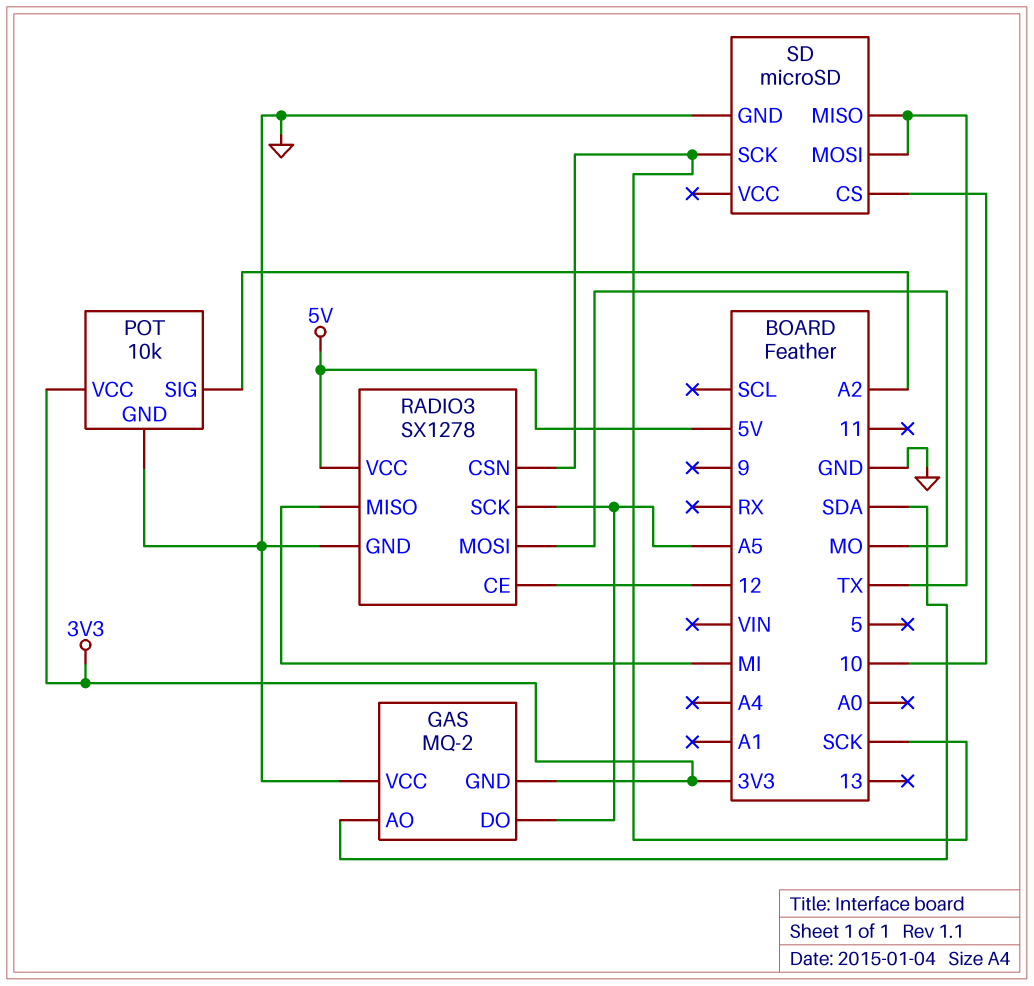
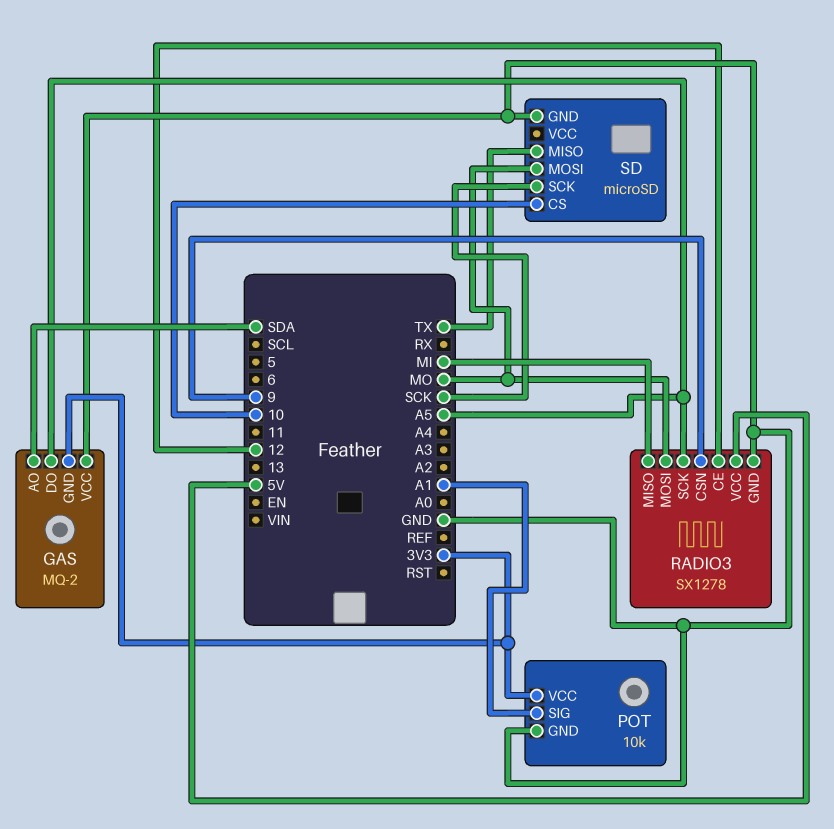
POT pin SIG: A2 -> A1
RADIO3 pin CSN: SCK -> 9
SD pin MOSI: TX -> MO

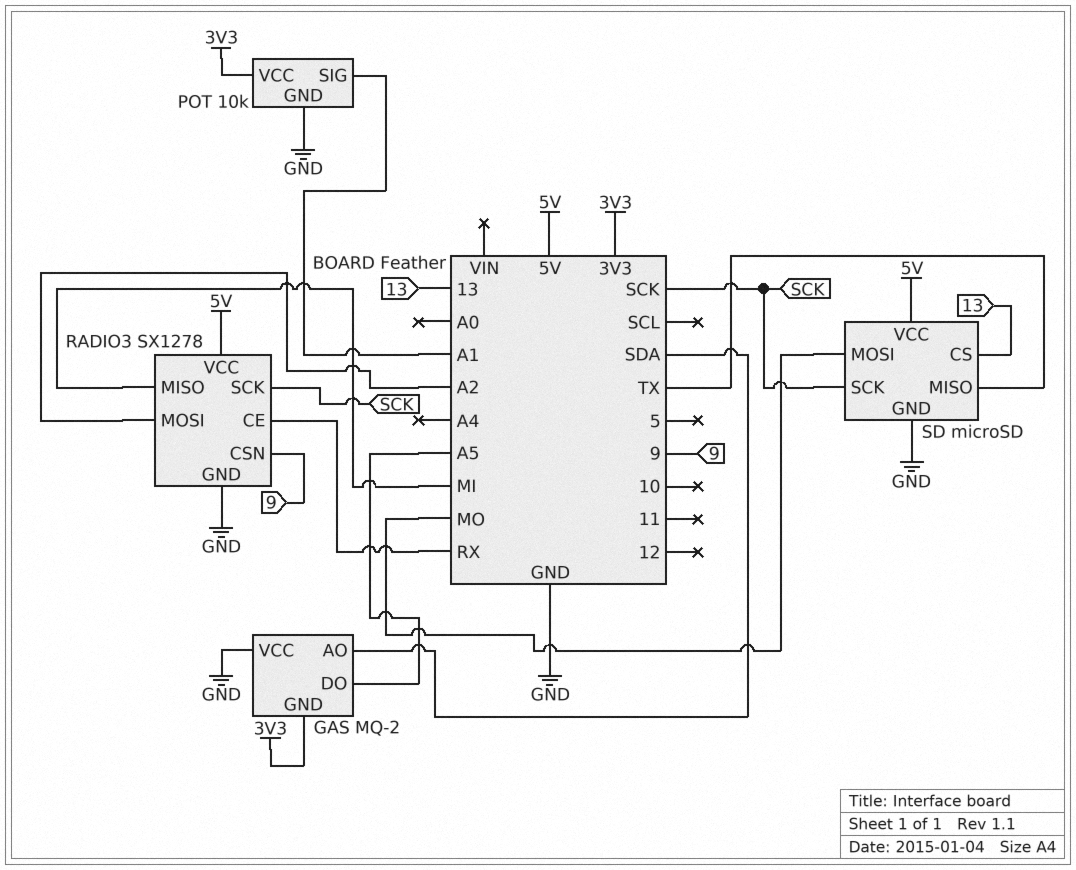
RADIO3 pin CE: 12 -> RX
RADIO3 pin MOSI: MO -> A2
RADIO3 pin SCK: A5 -> SCK
SD pin CS: 10 -> 13
SD pin VCC: none -> 5V

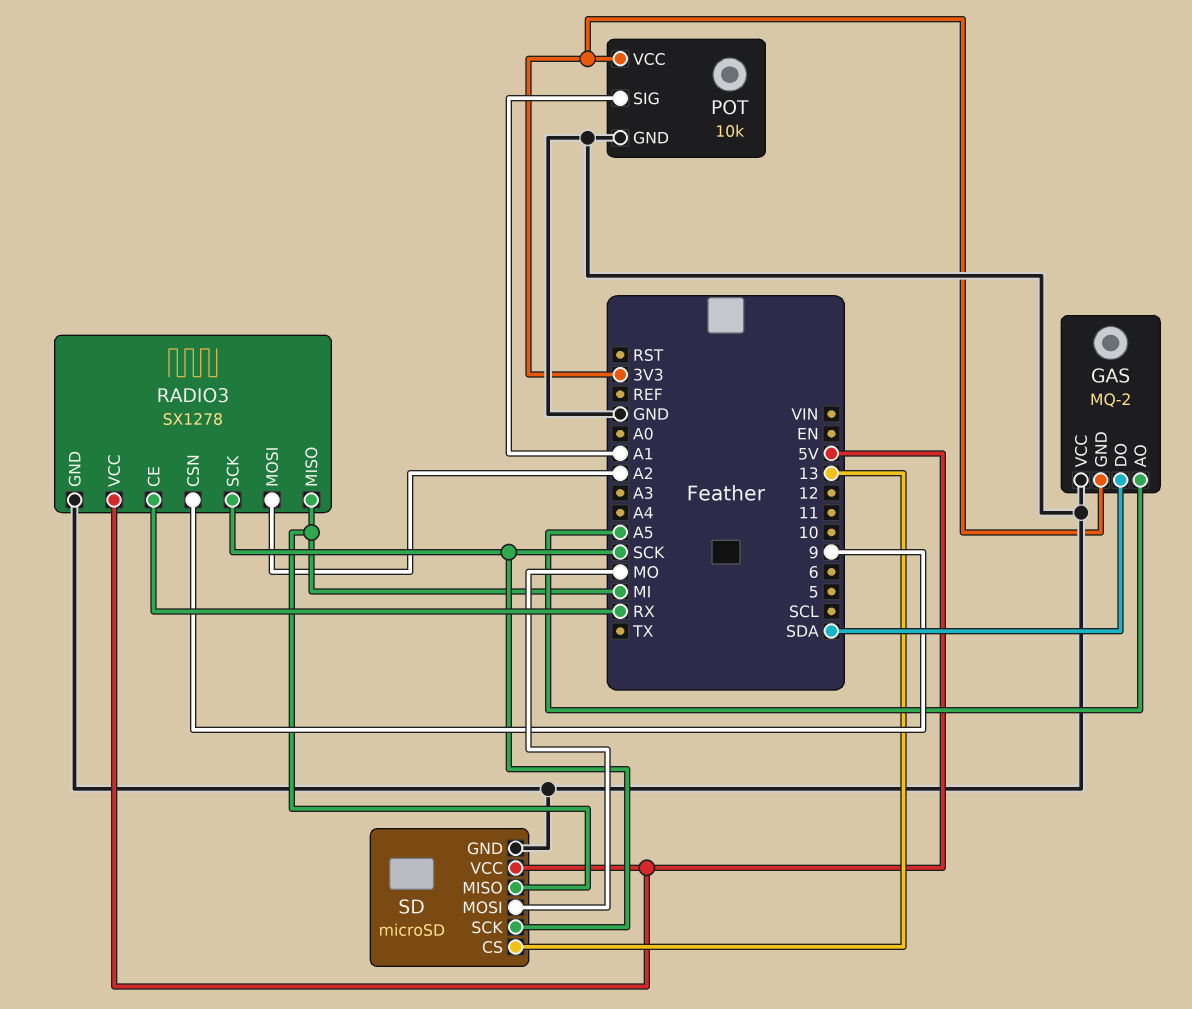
GAS pin AO: SDA -> A5
GAS pin DO: A5 -> SDA
SD pin MISO: TX -> MI

